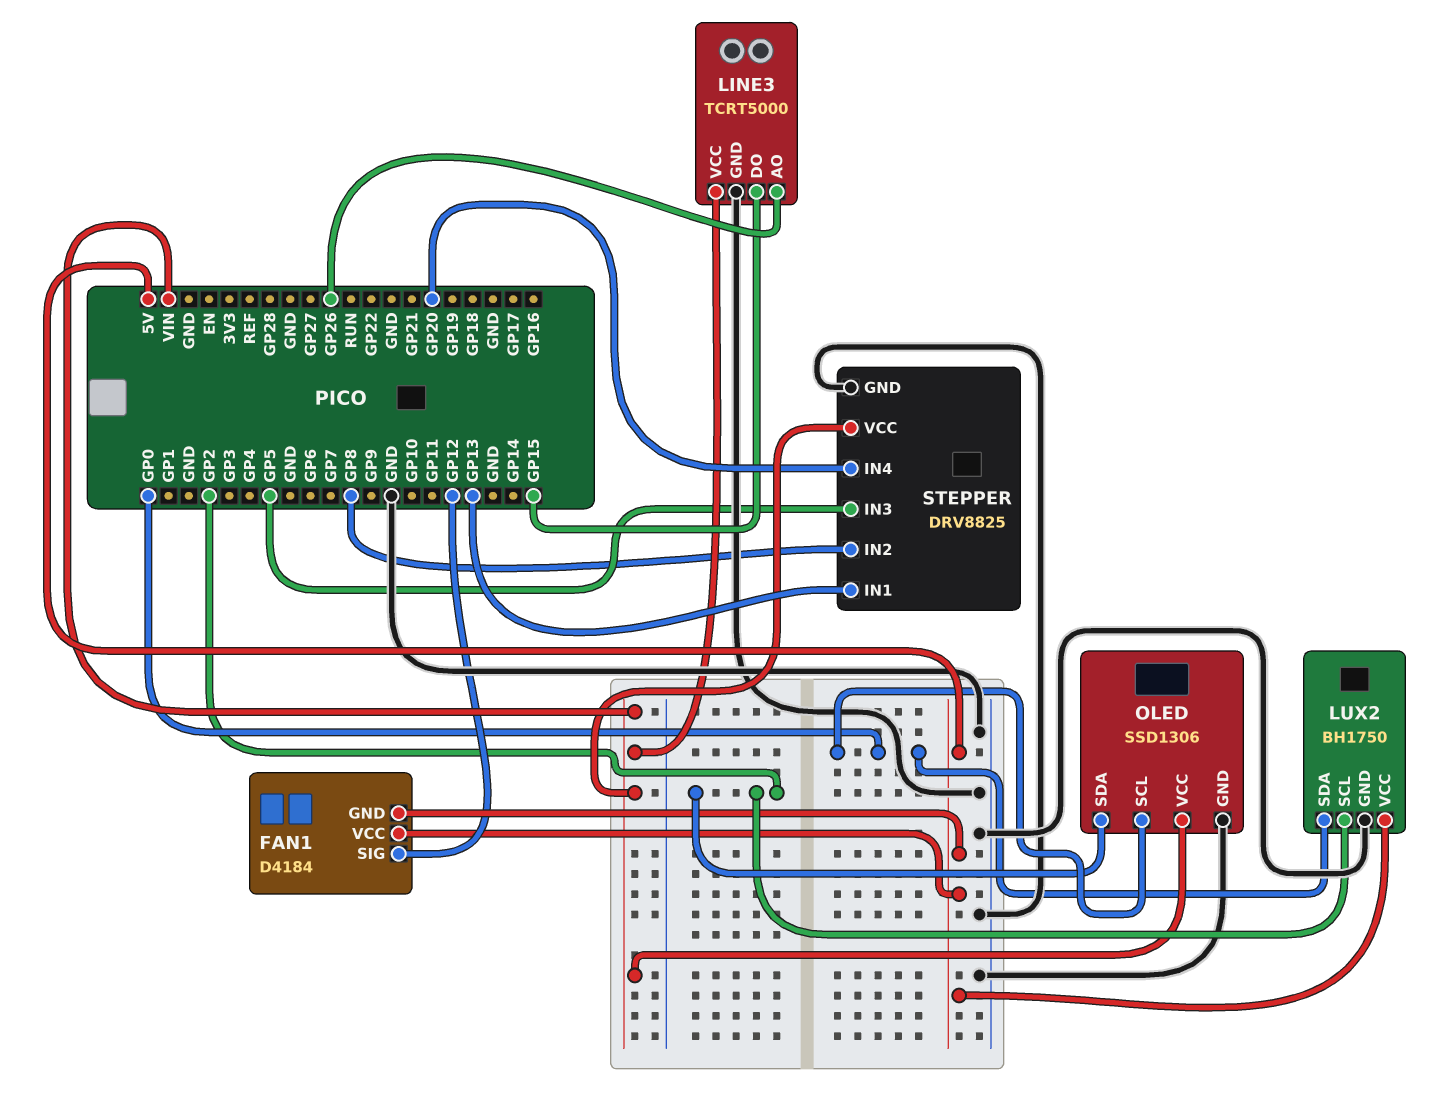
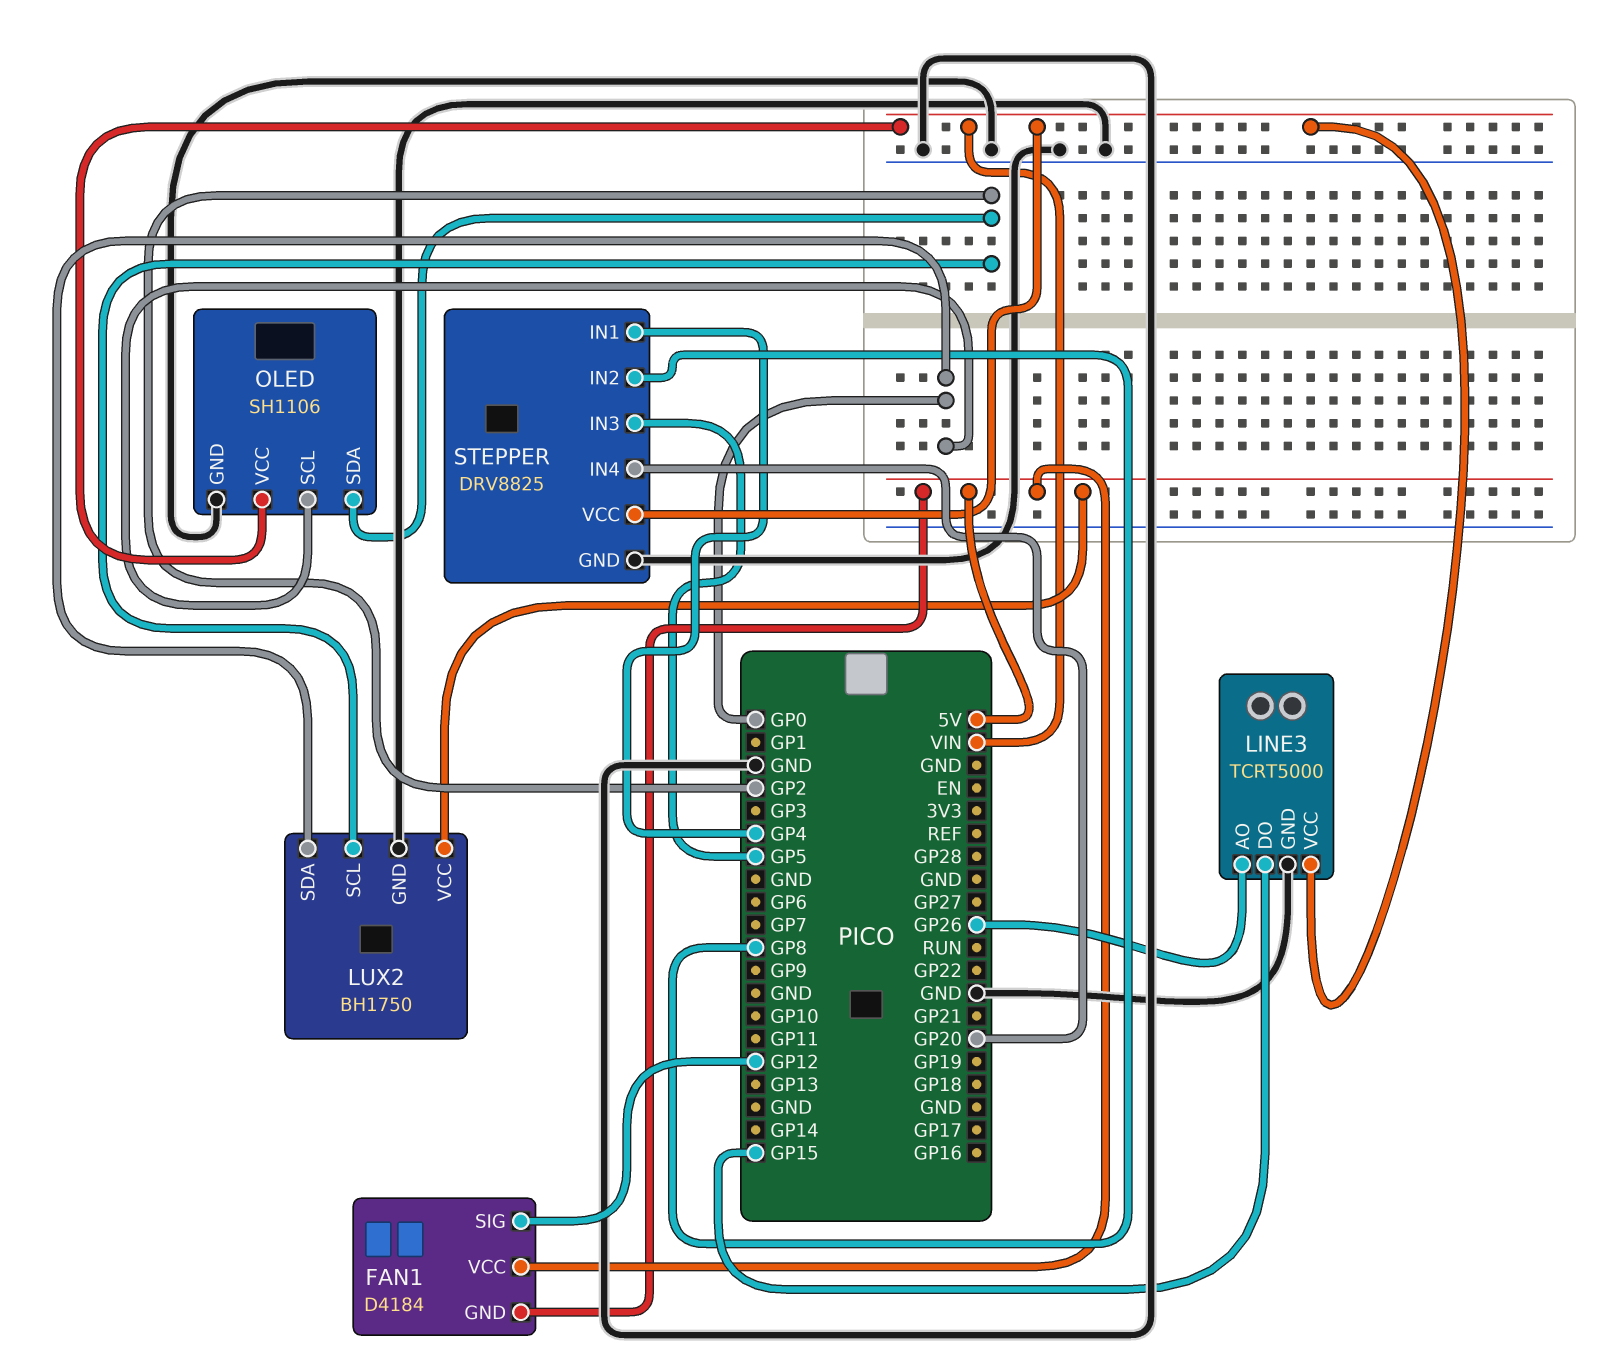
OLED: SSD1306 -> SH1106
STEPPER pin IN1: GP13 -> GP4

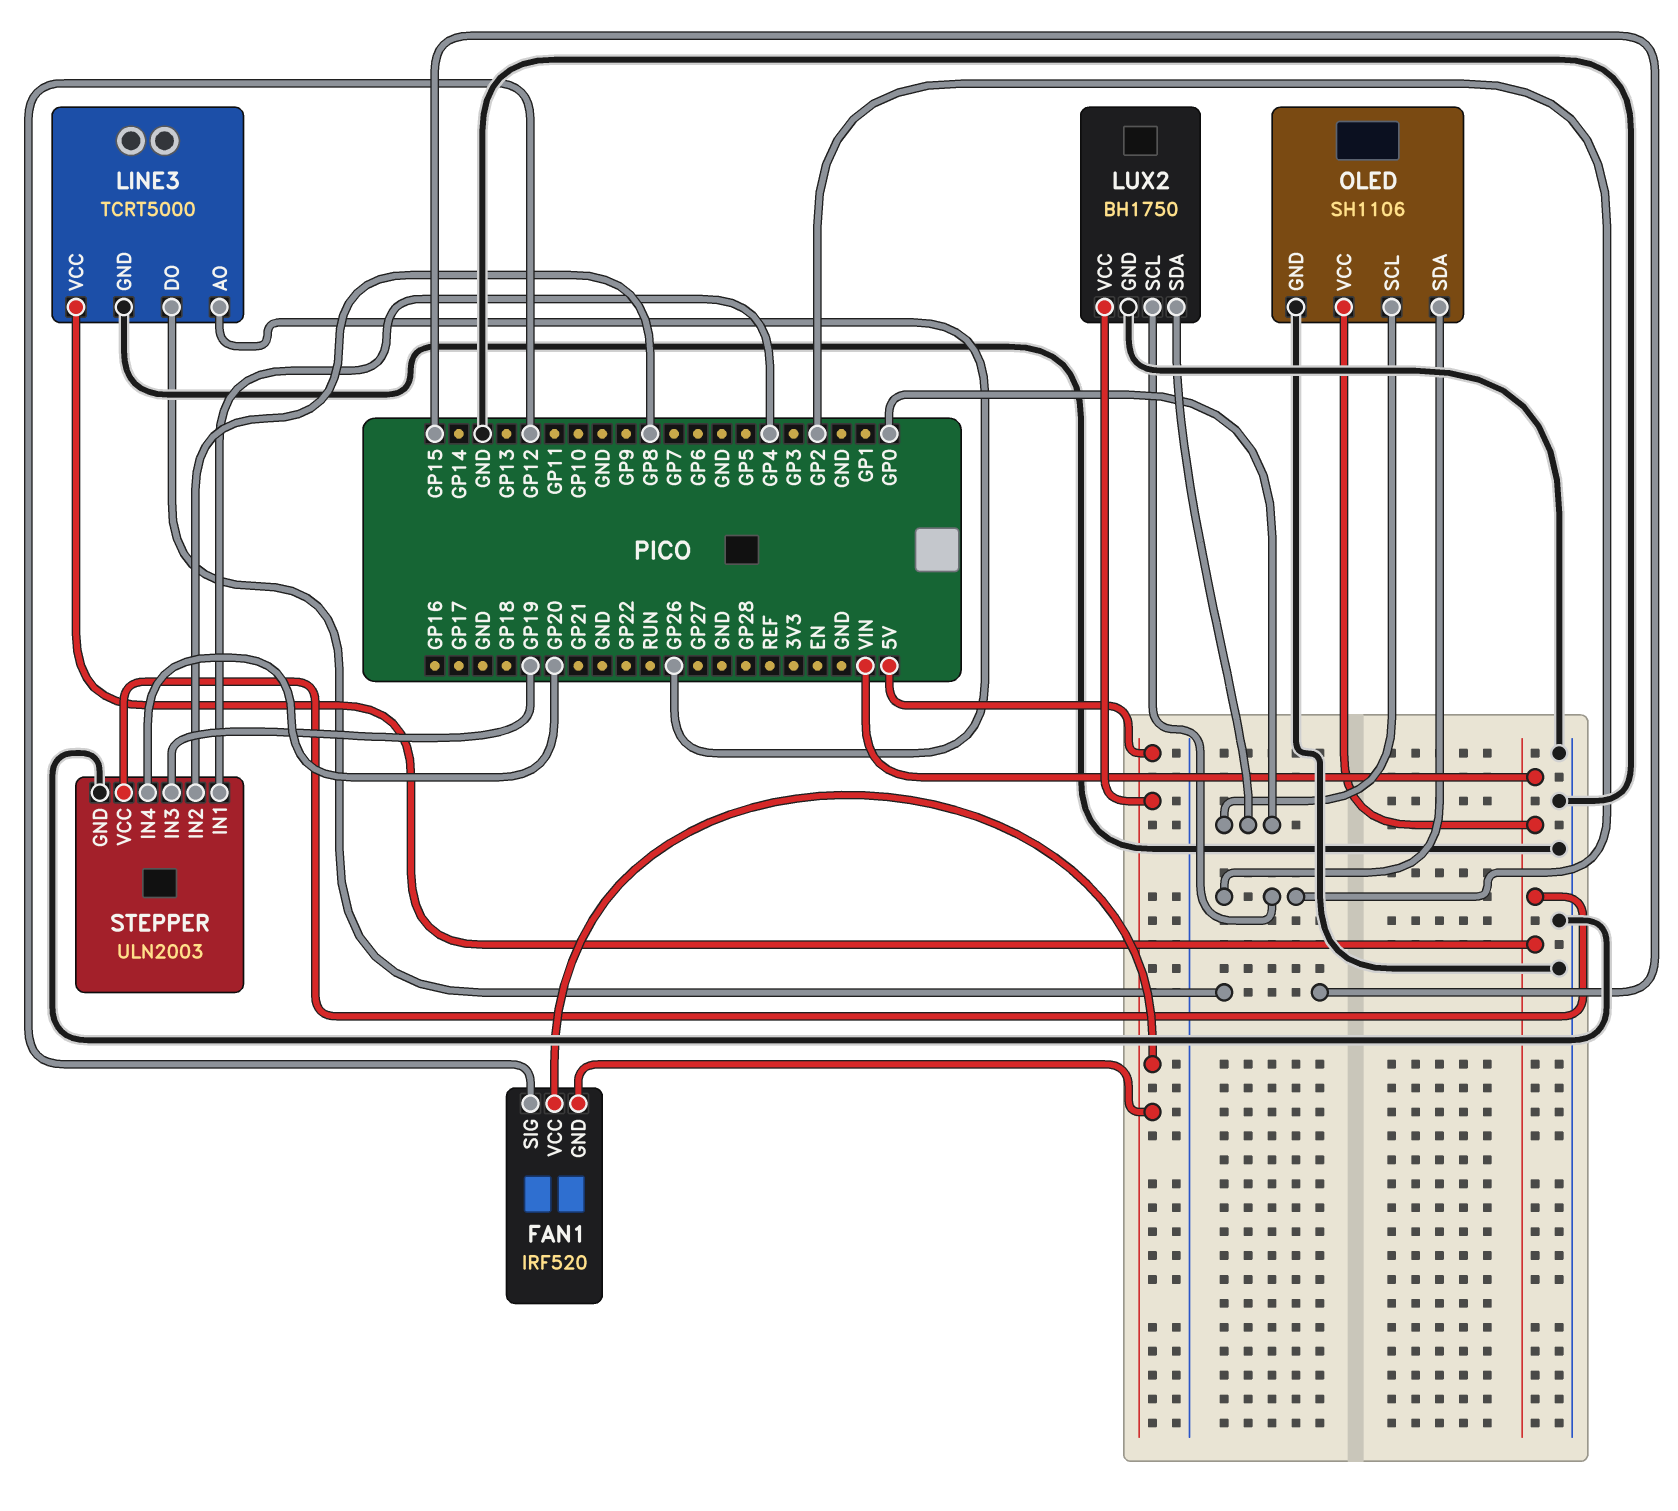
FAN1: D4184 -> IRF520
STEPPER: DRV8825 -> ULN2003
STEPPER pin IN3: GP5 -> GP19

